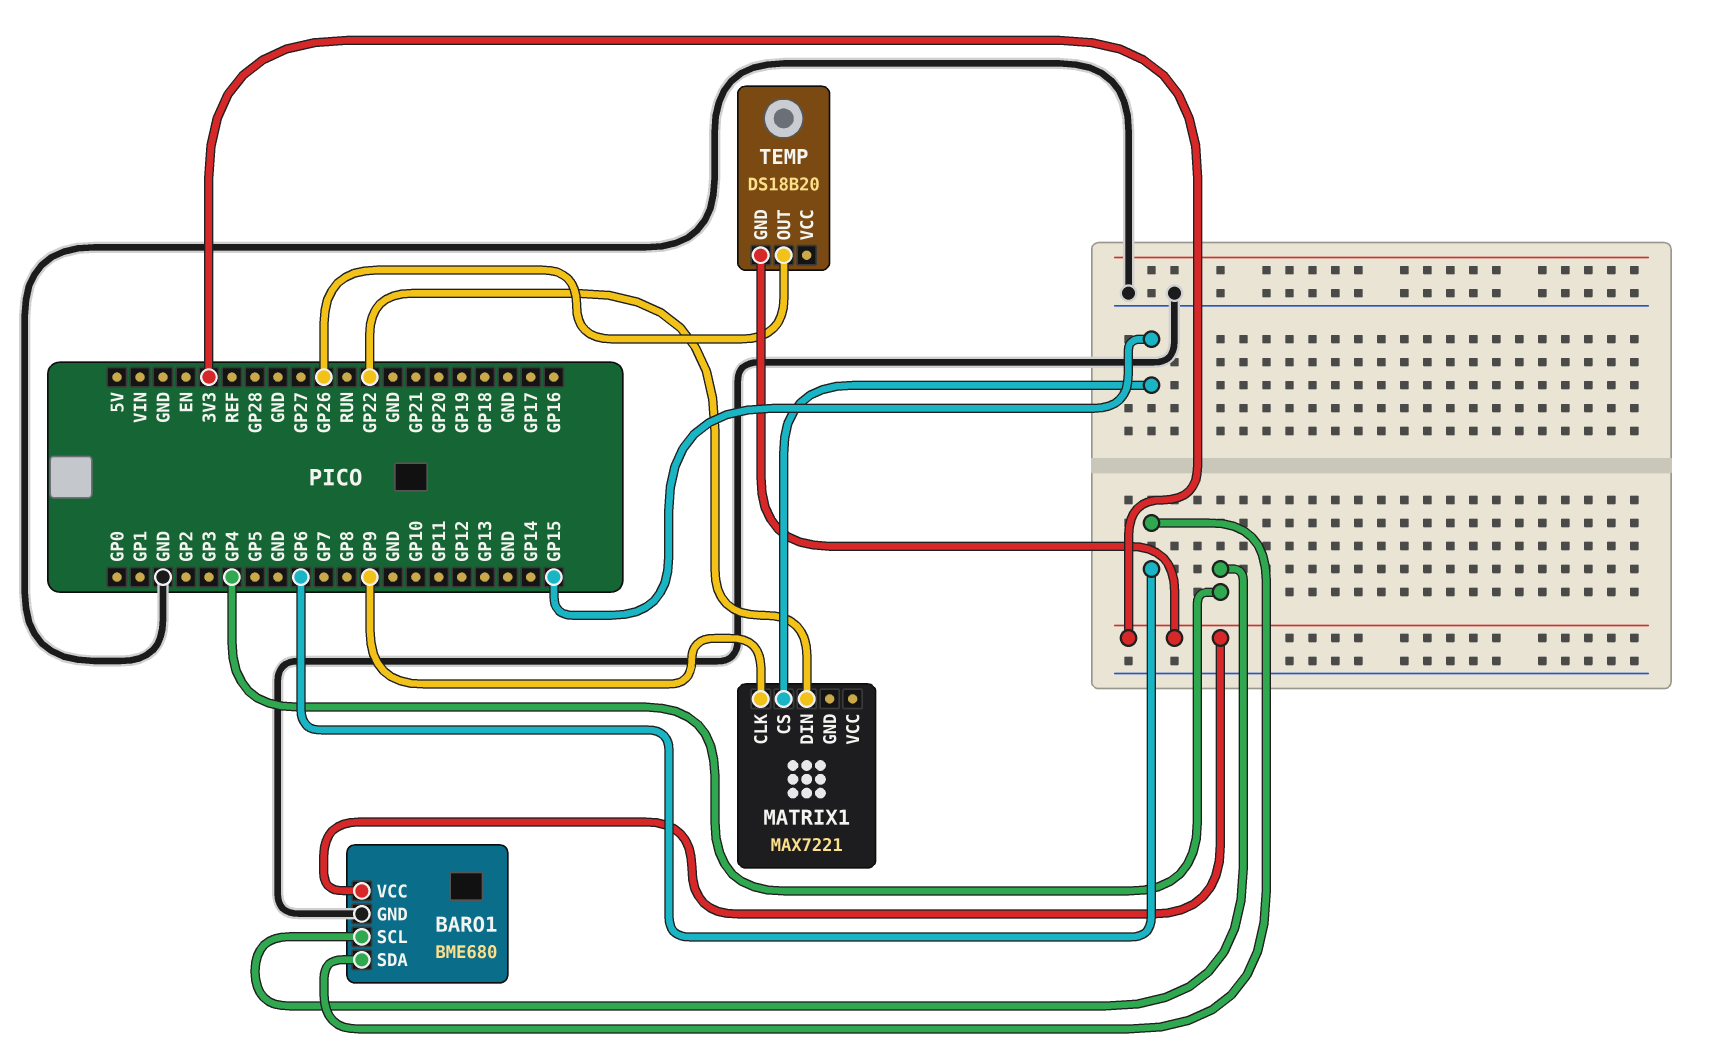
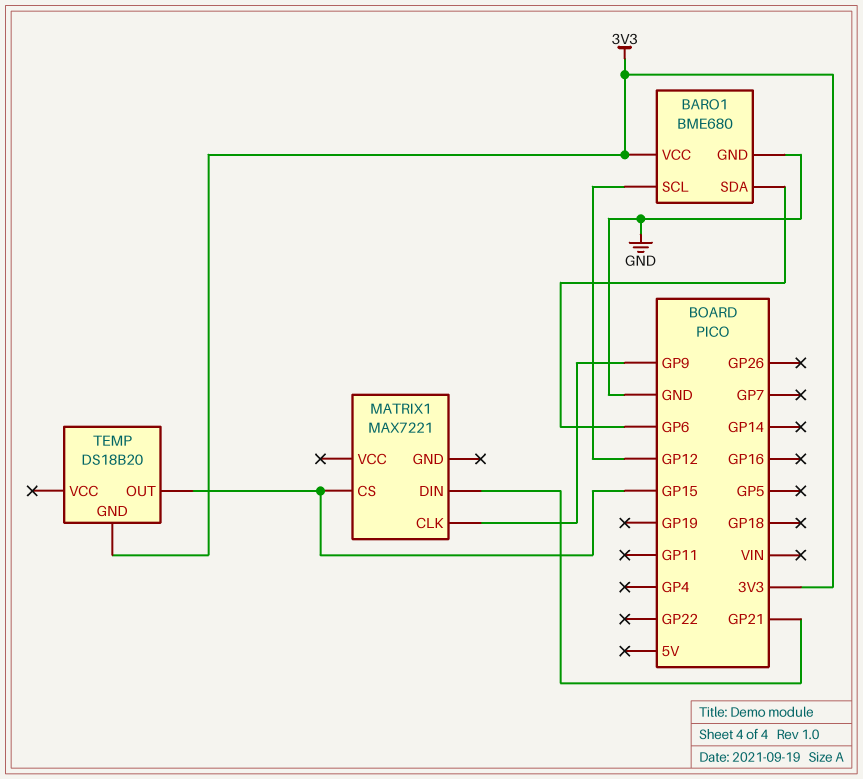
BARO1 pin SCL: GP4 -> GP12
MATRIX1 pin DIN: GP22 -> GP21
TEMP pin OUT: GP26 -> GP15

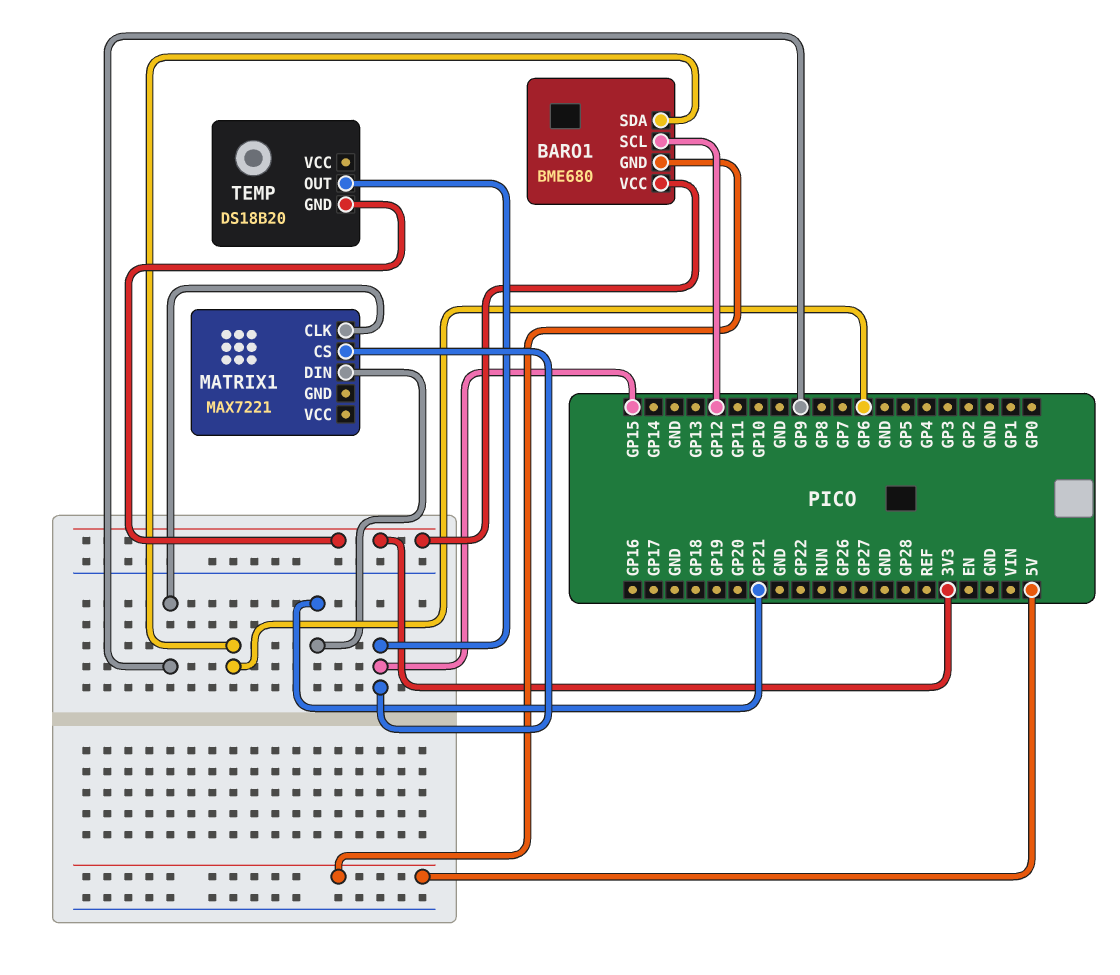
BARO1 pin GND: GND -> 5V

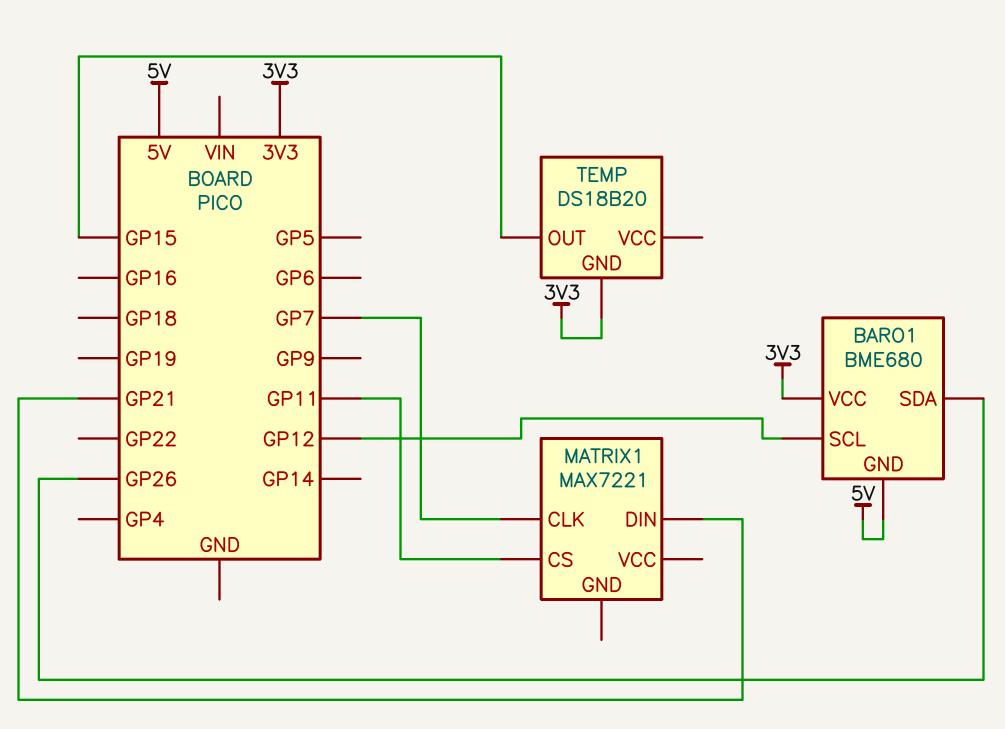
BARO1 pin SDA: GP6 -> GP26
MATRIX1 pin CLK: GP9 -> GP7
MATRIX1 pin CS: GP15 -> GP11

